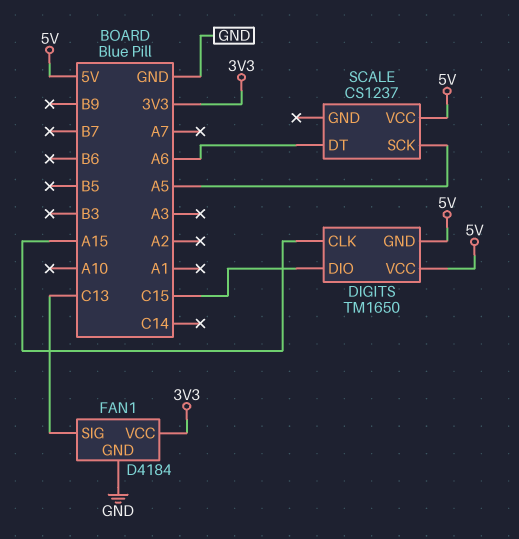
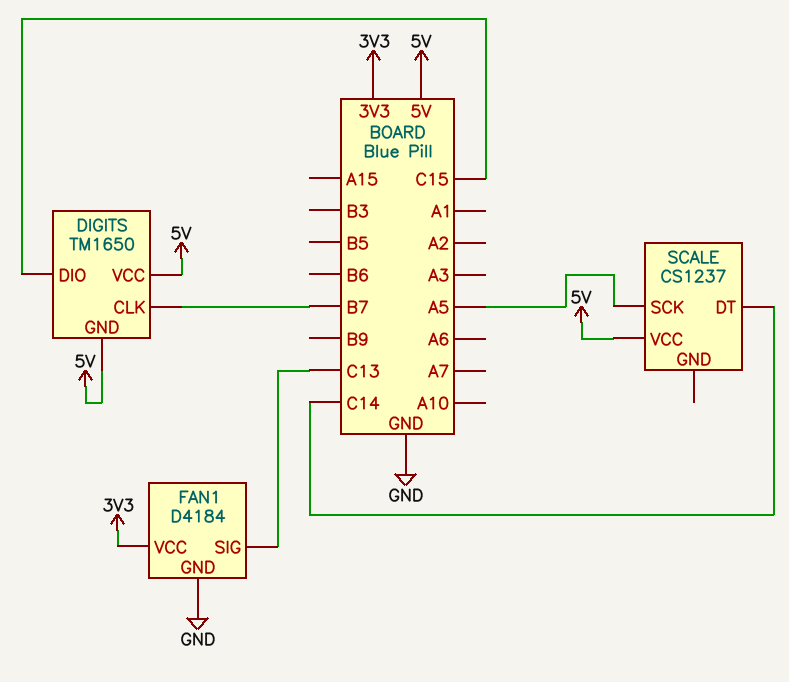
DIGITS pin CLK: A15 -> B7
SCALE pin DT: A6 -> C14

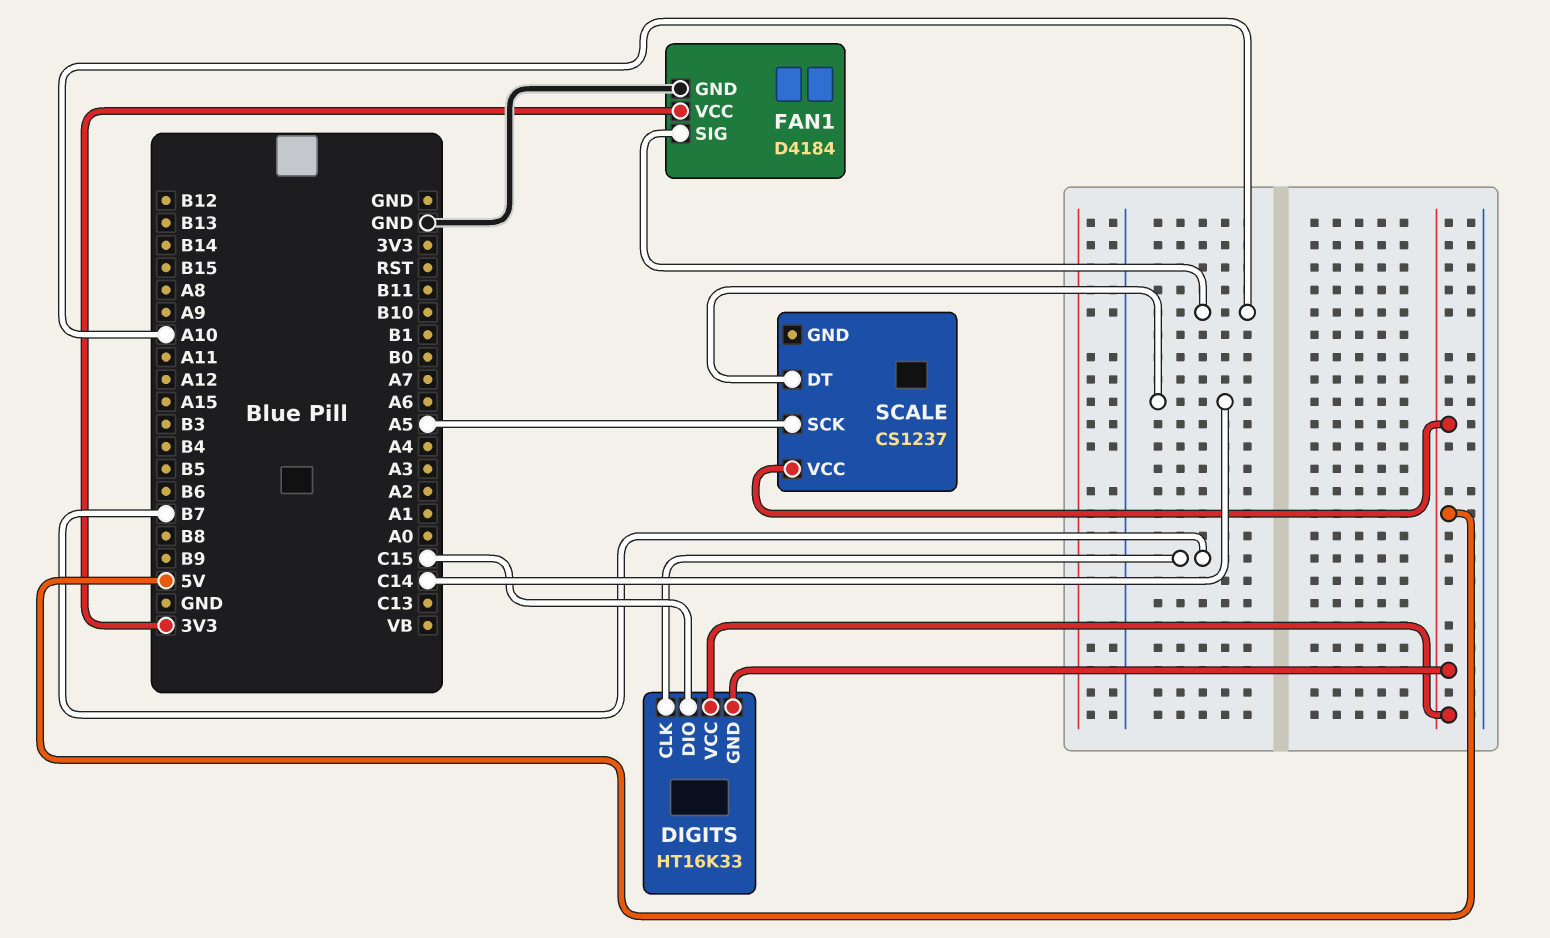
DIGITS: TM1650 -> HT16K33
FAN1 pin SIG: C13 -> A10

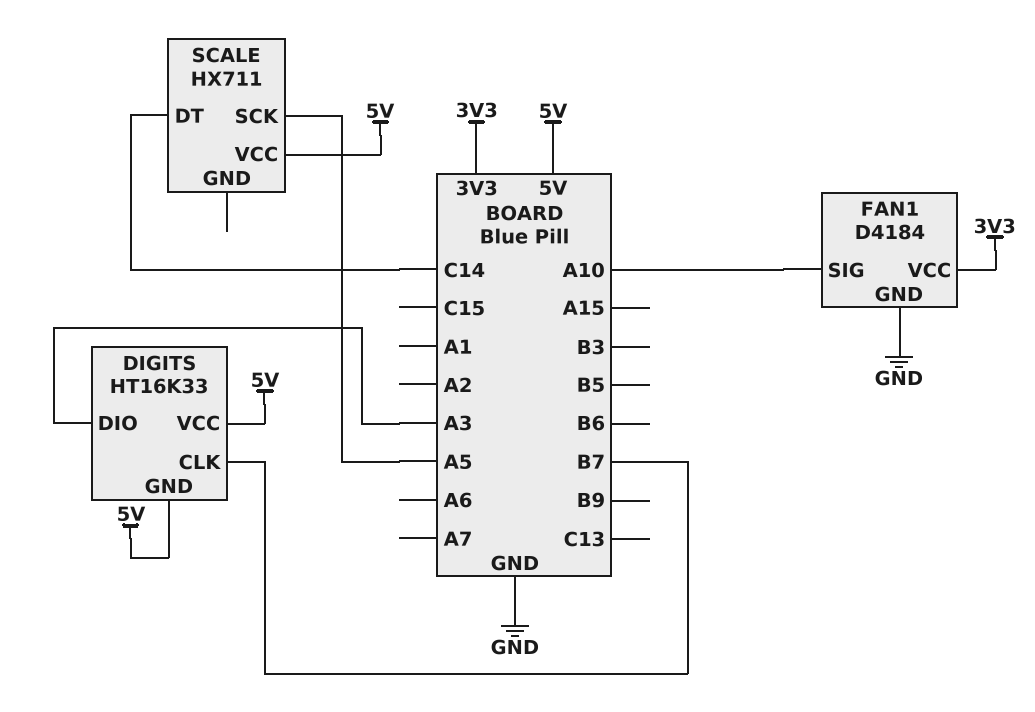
DIGITS pin DIO: C15 -> A3
SCALE: CS1237 -> HX711

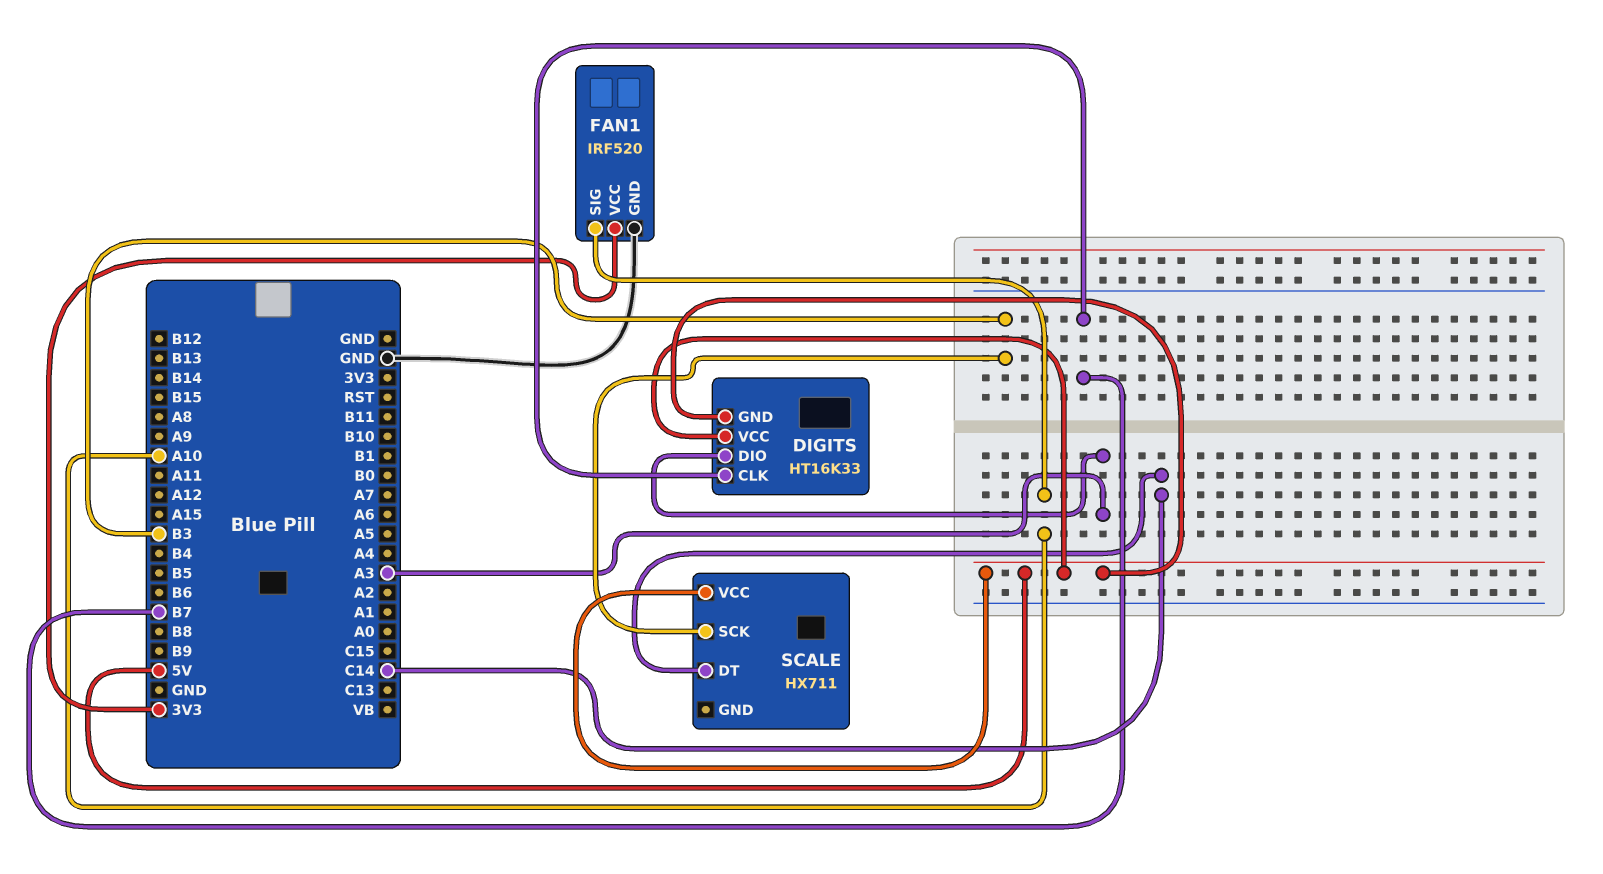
FAN1: D4184 -> IRF520
SCALE pin SCK: A5 -> B3

